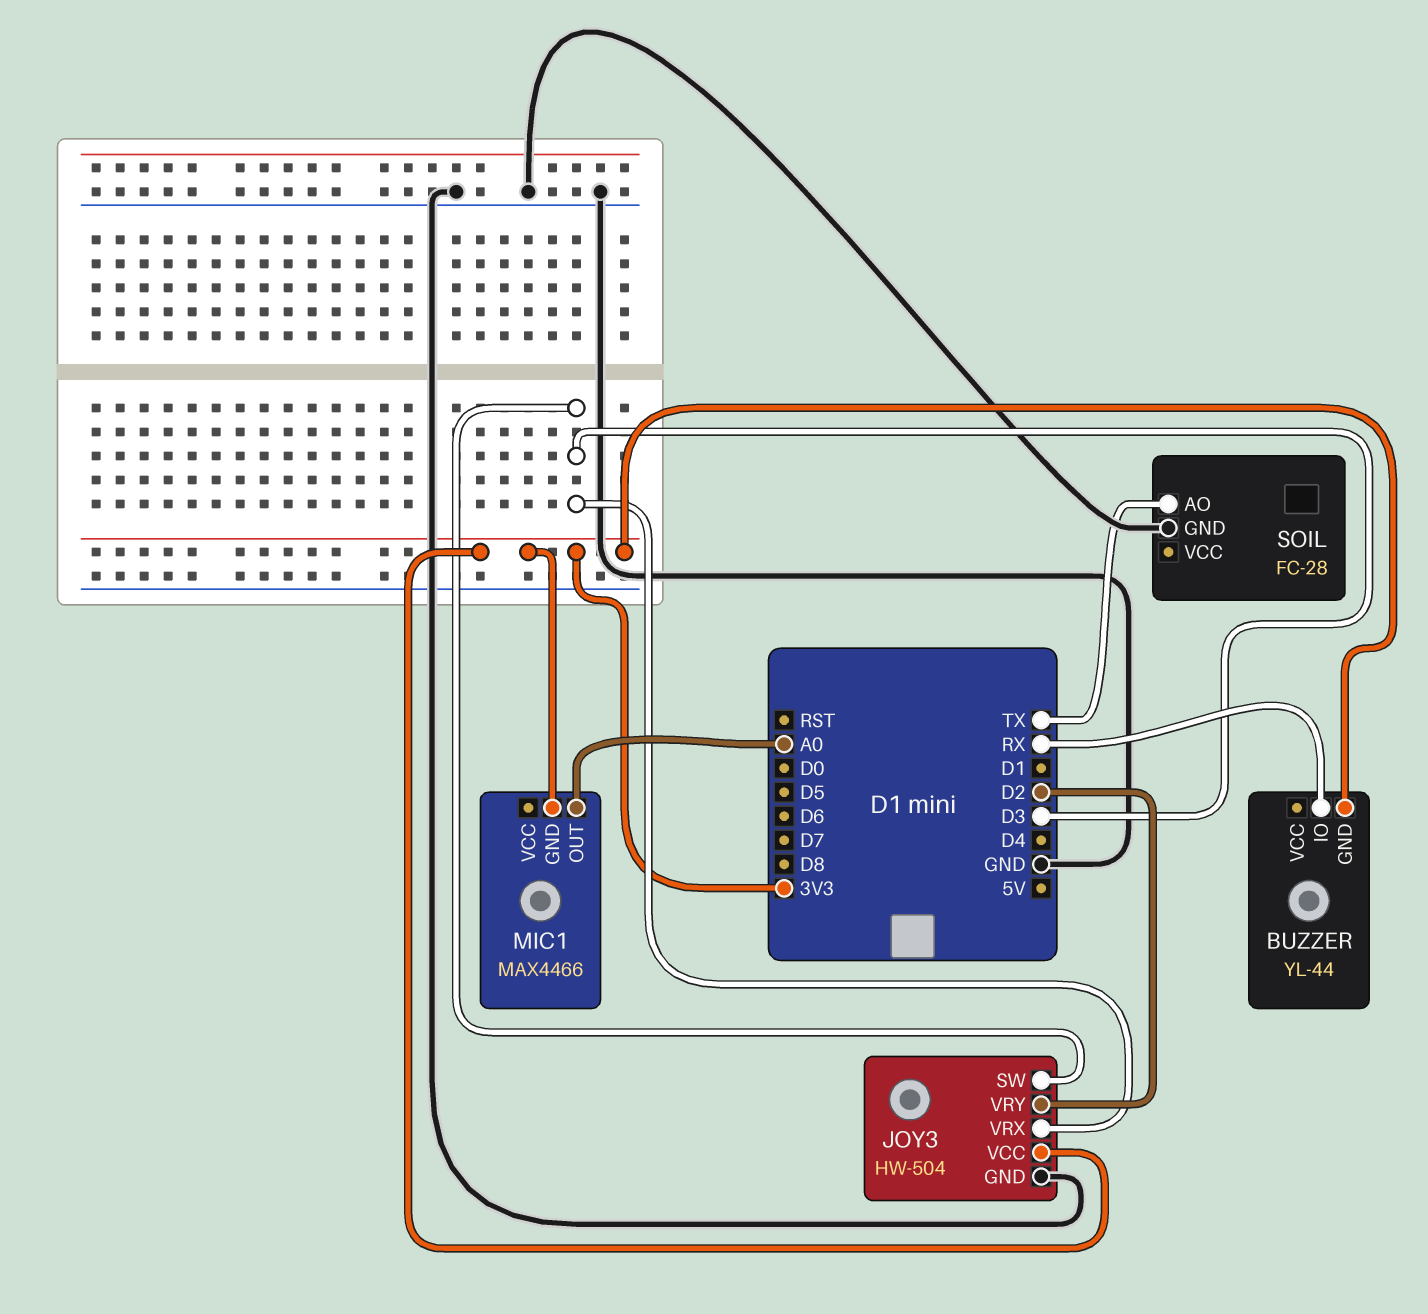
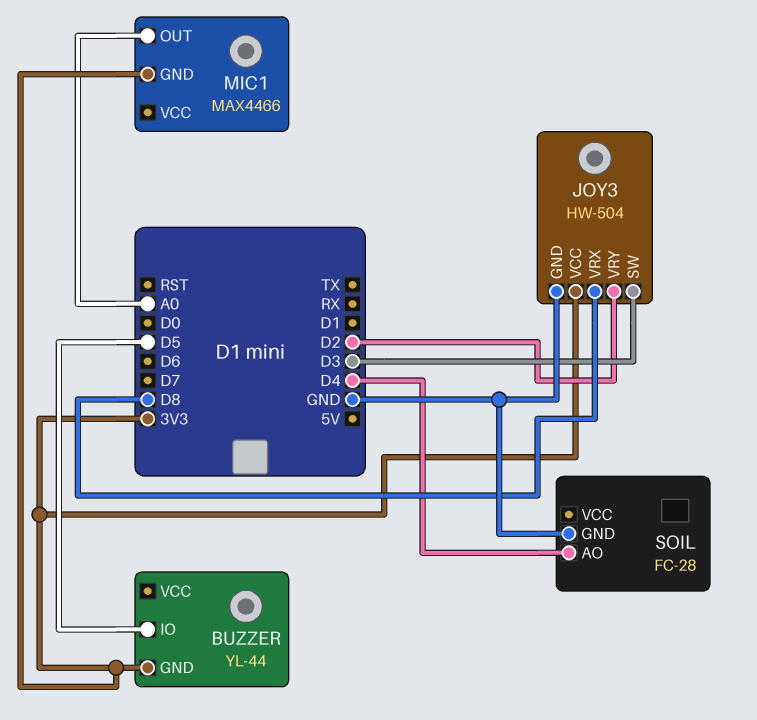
BUZZER pin IO: RX -> D5
JOY3 pin VRX: D3 -> D8
SOIL pin AO: TX -> D4

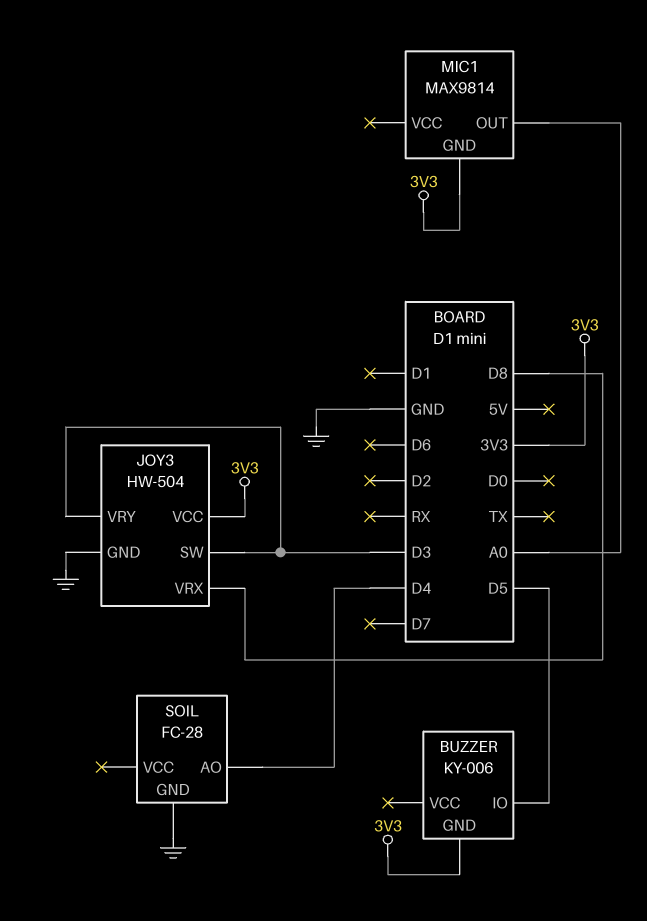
BUZZER: YL-44 -> KY-006
JOY3 pin VRY: D2 -> D3
MIC1: MAX4466 -> MAX9814

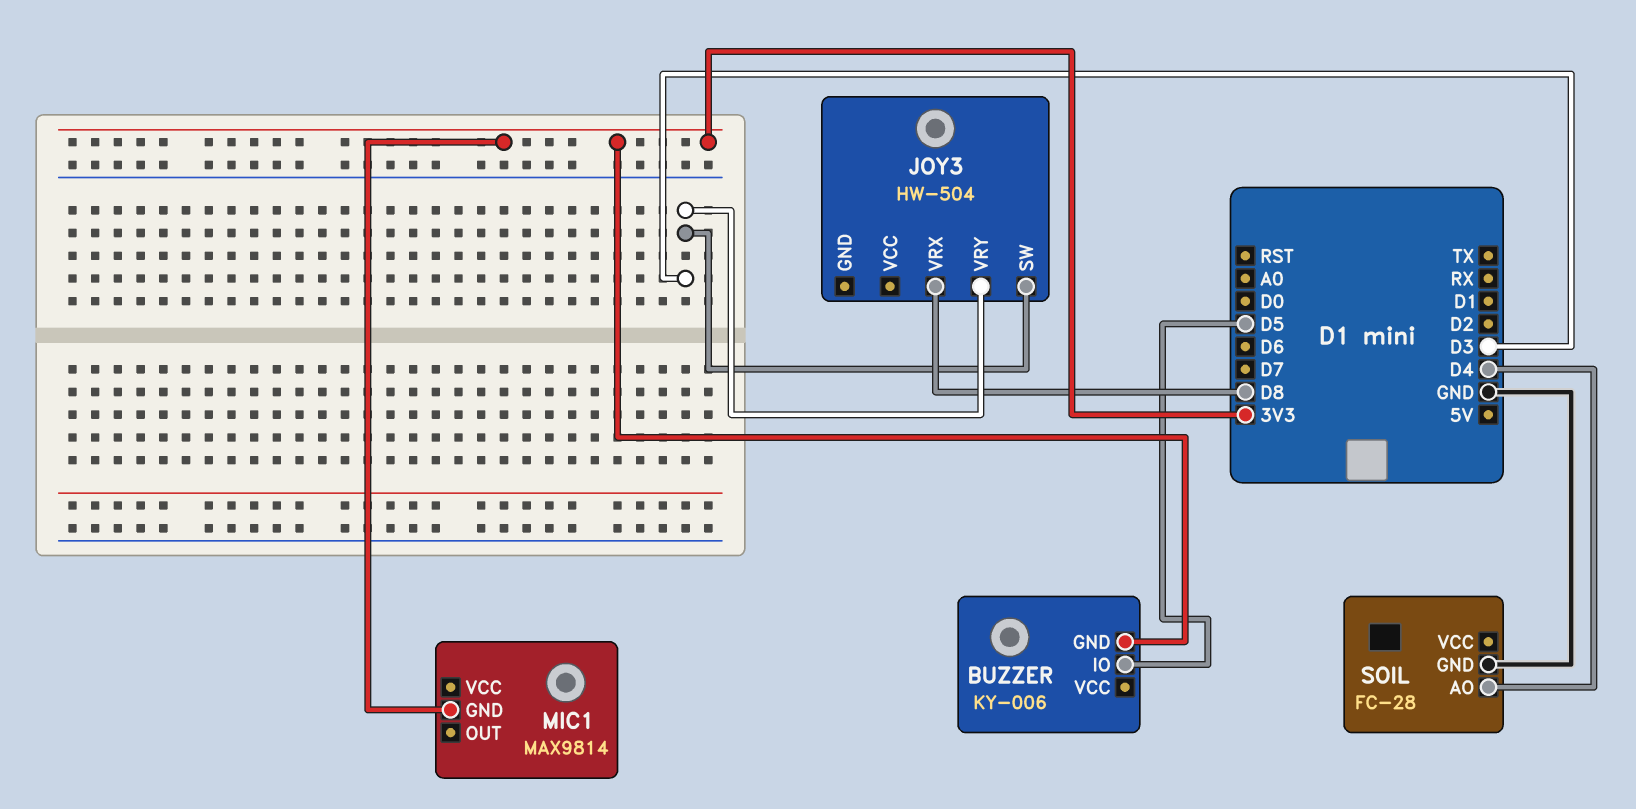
JOY3 pin GND: GND -> none
JOY3 pin VCC: 3V3 -> none
MIC1 pin OUT: A0 -> none

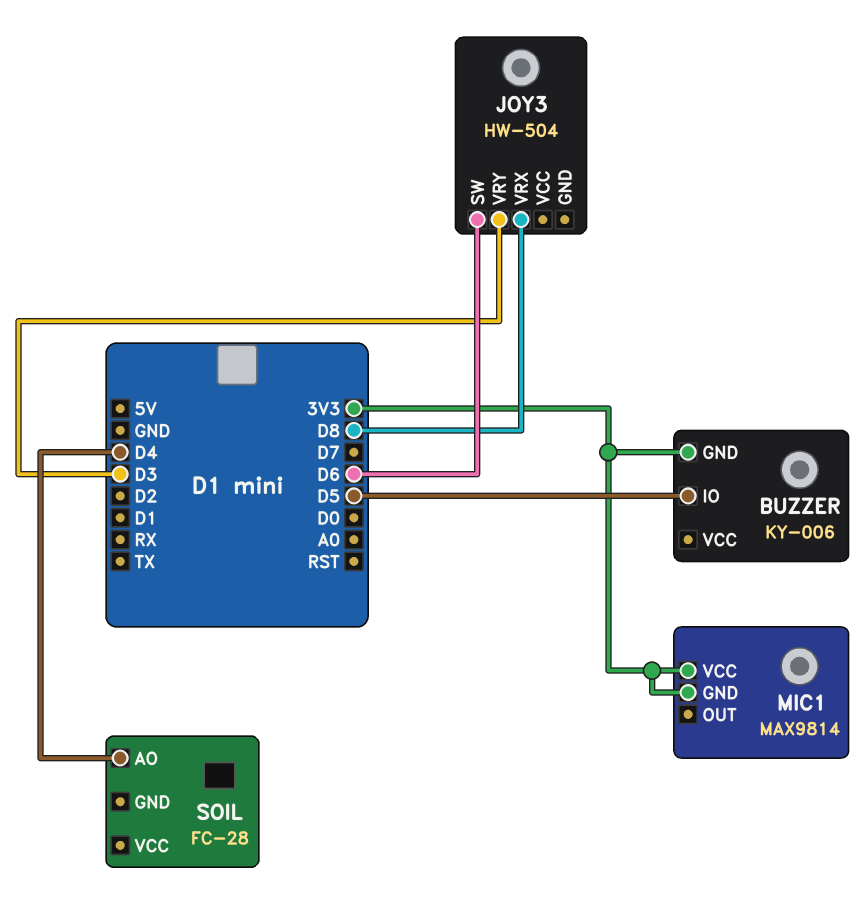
JOY3 pin SW: D3 -> D6
MIC1 pin VCC: none -> 3V3
SOIL pin GND: GND -> none

